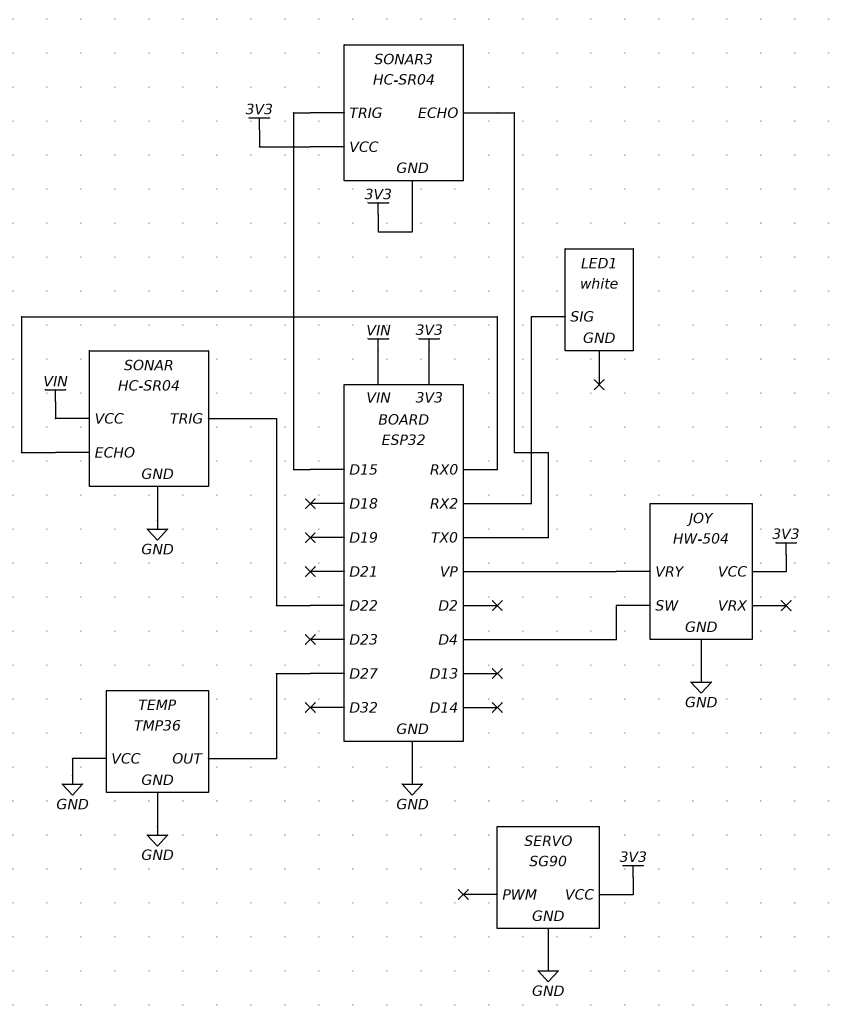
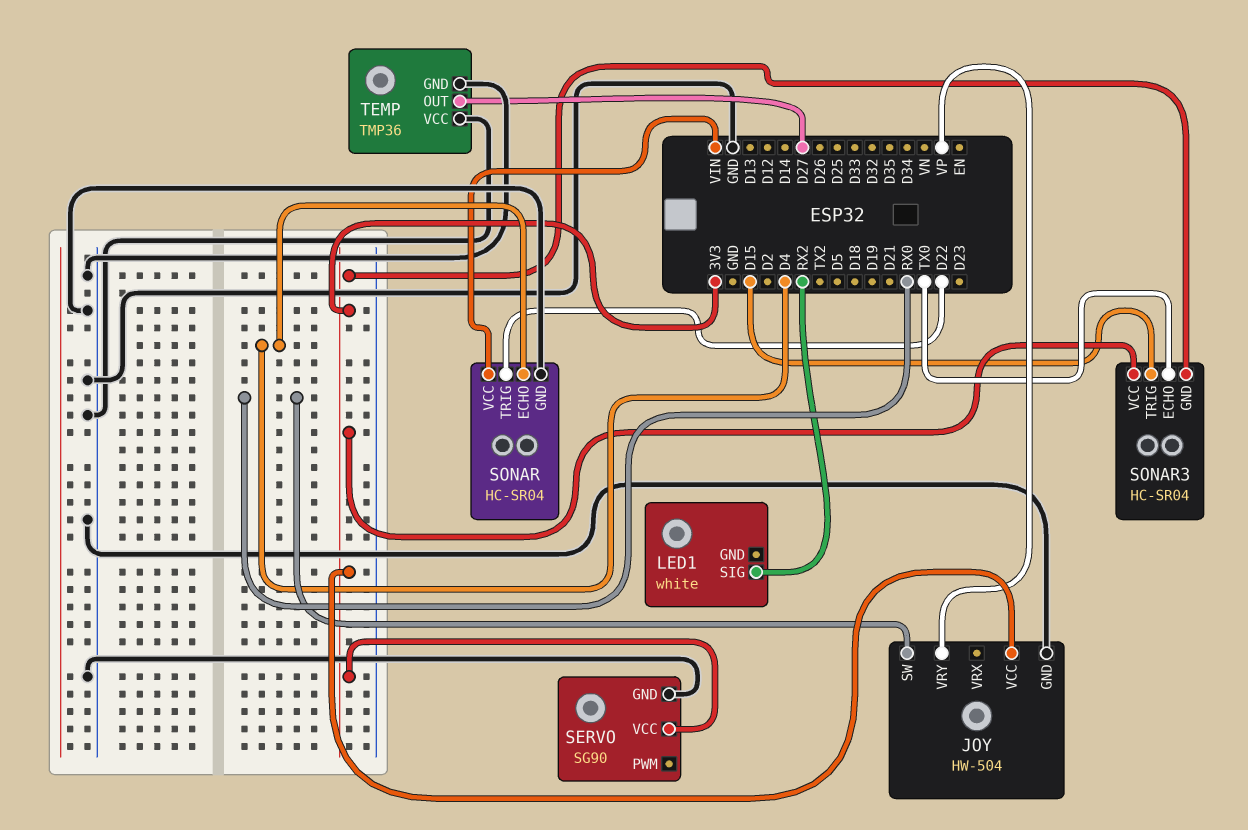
JOY pin SW: D4 -> RX0
SONAR pin ECHO: RX0 -> D4

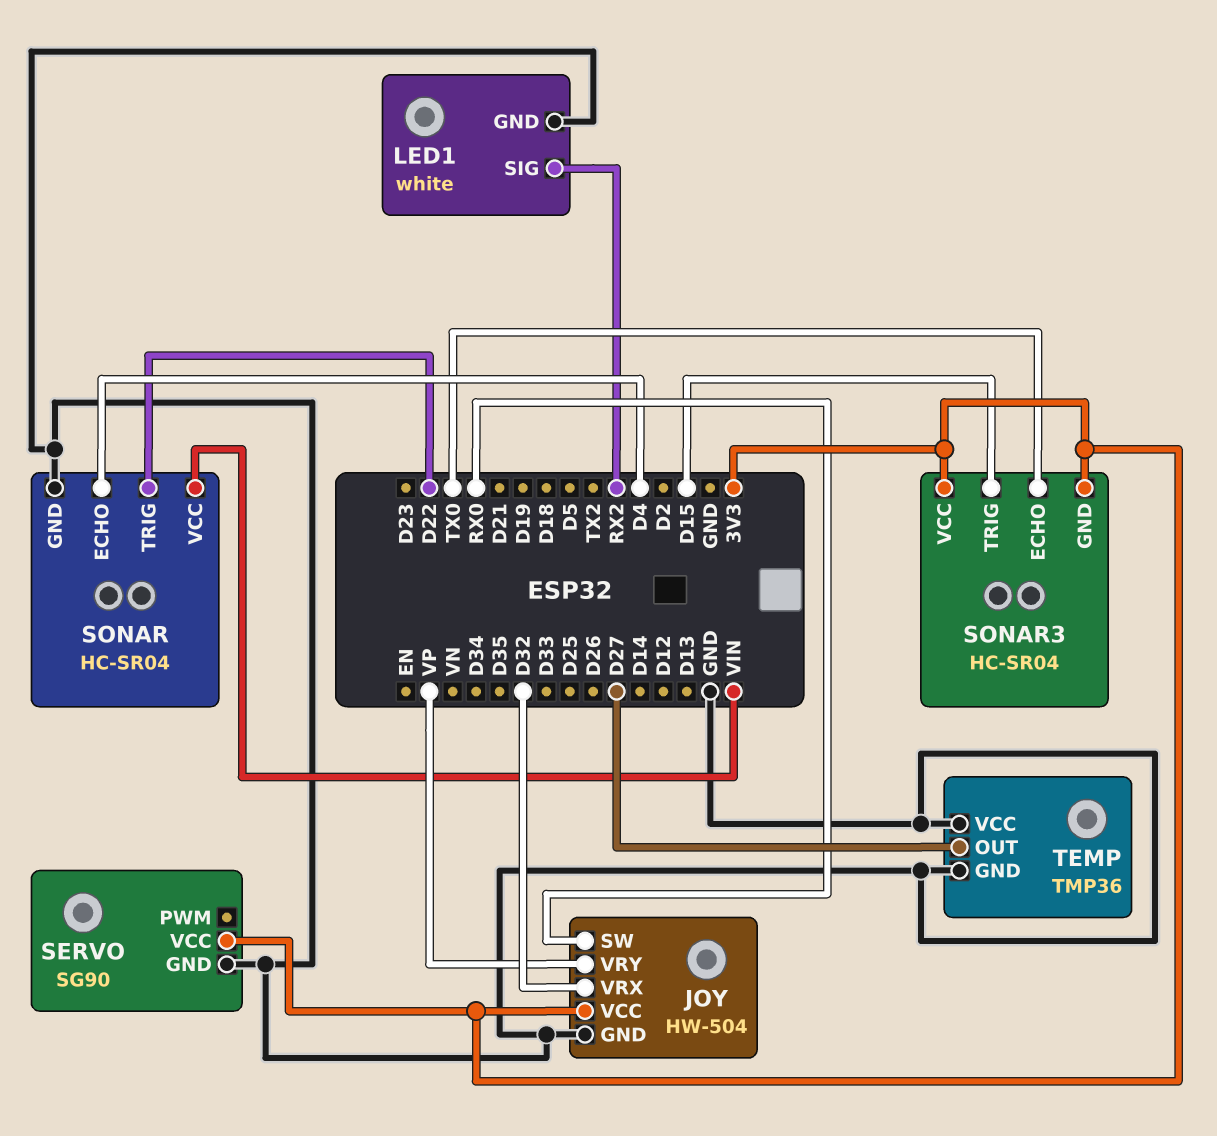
JOY pin VRX: none -> D32
LED1 pin GND: none -> GND

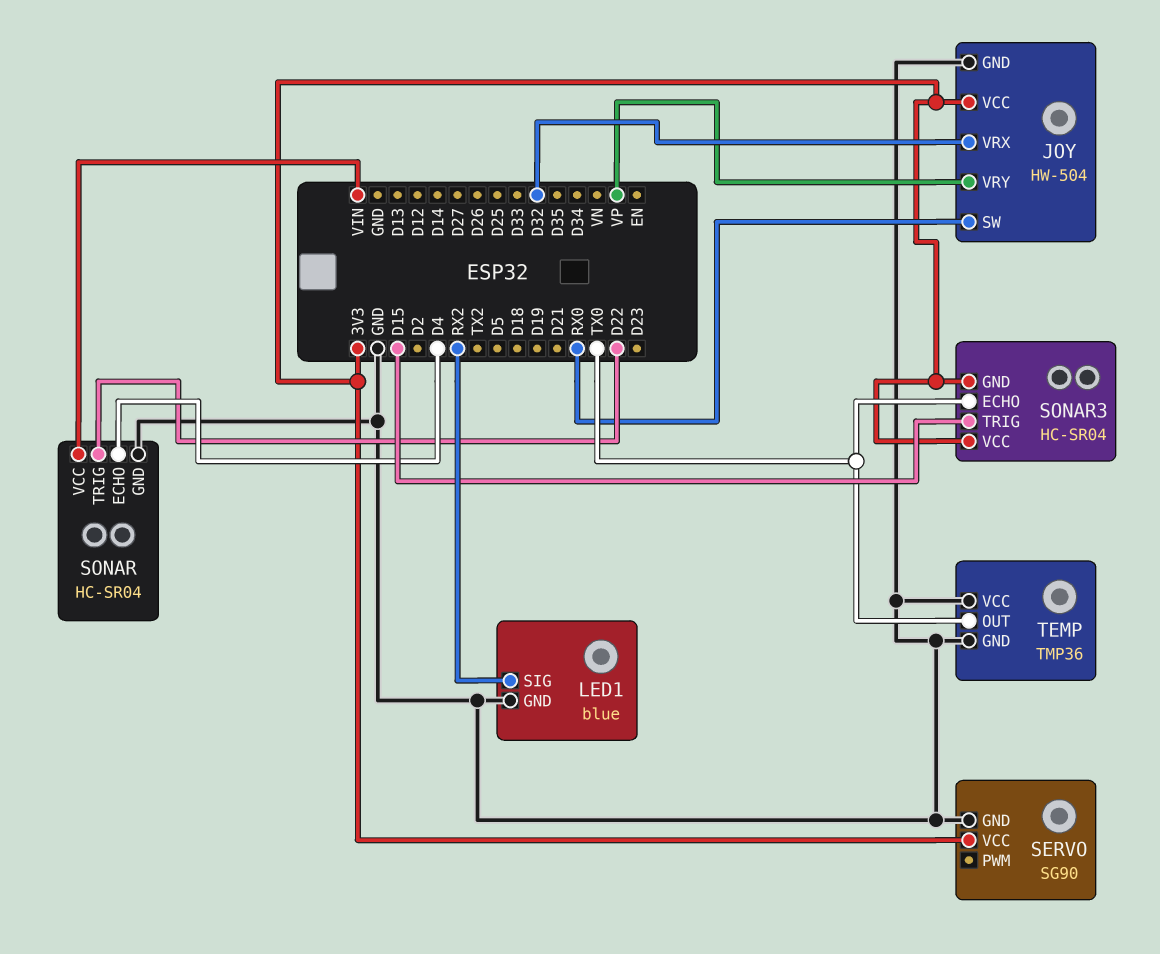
LED1: white -> blue
TEMP pin OUT: D27 -> TX0

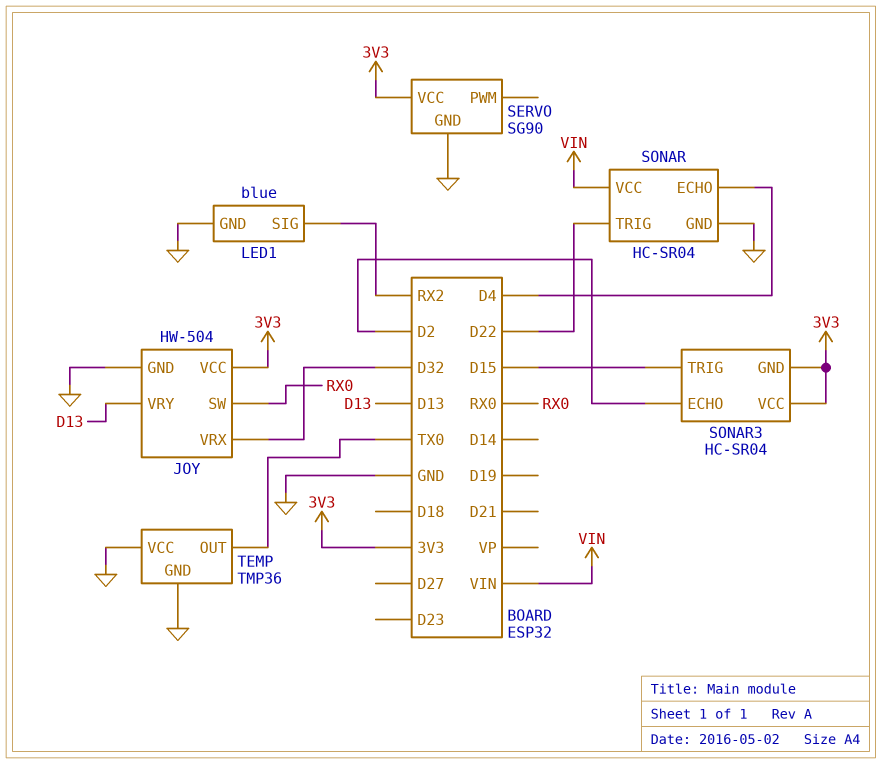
JOY pin VRY: VP -> D13
SONAR3 pin ECHO: TX0 -> D2

